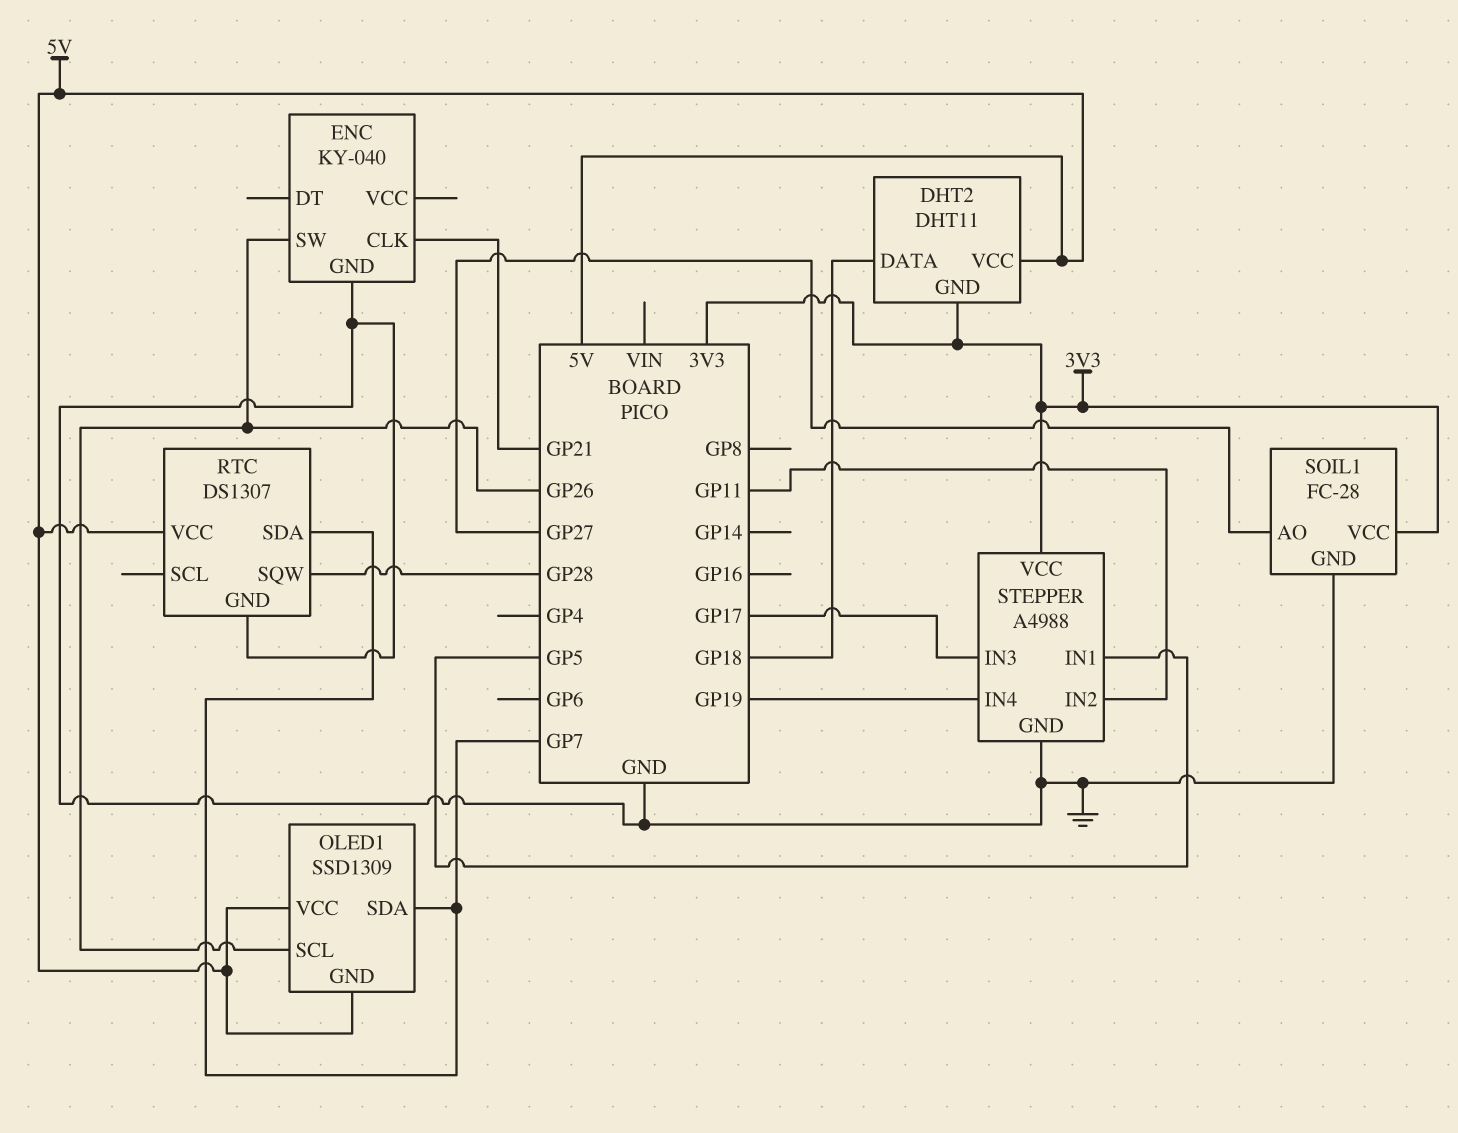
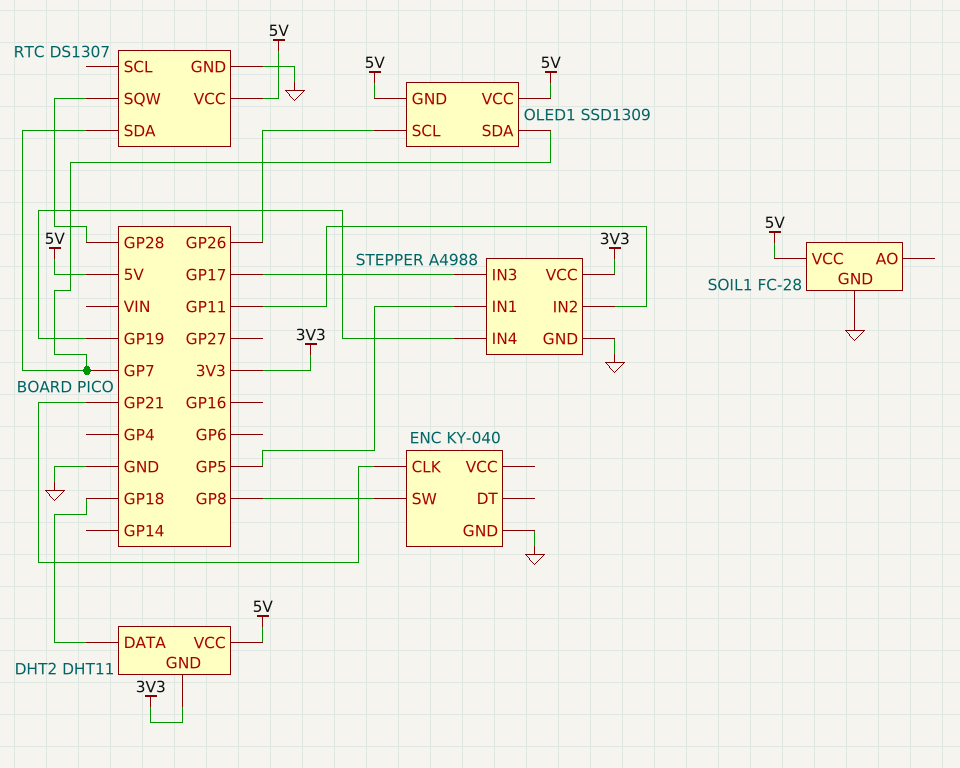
ENC pin SW: GP26 -> GP8
SOIL1 pin AO: GP27 -> none
SOIL1 pin VCC: 3V3 -> 5V

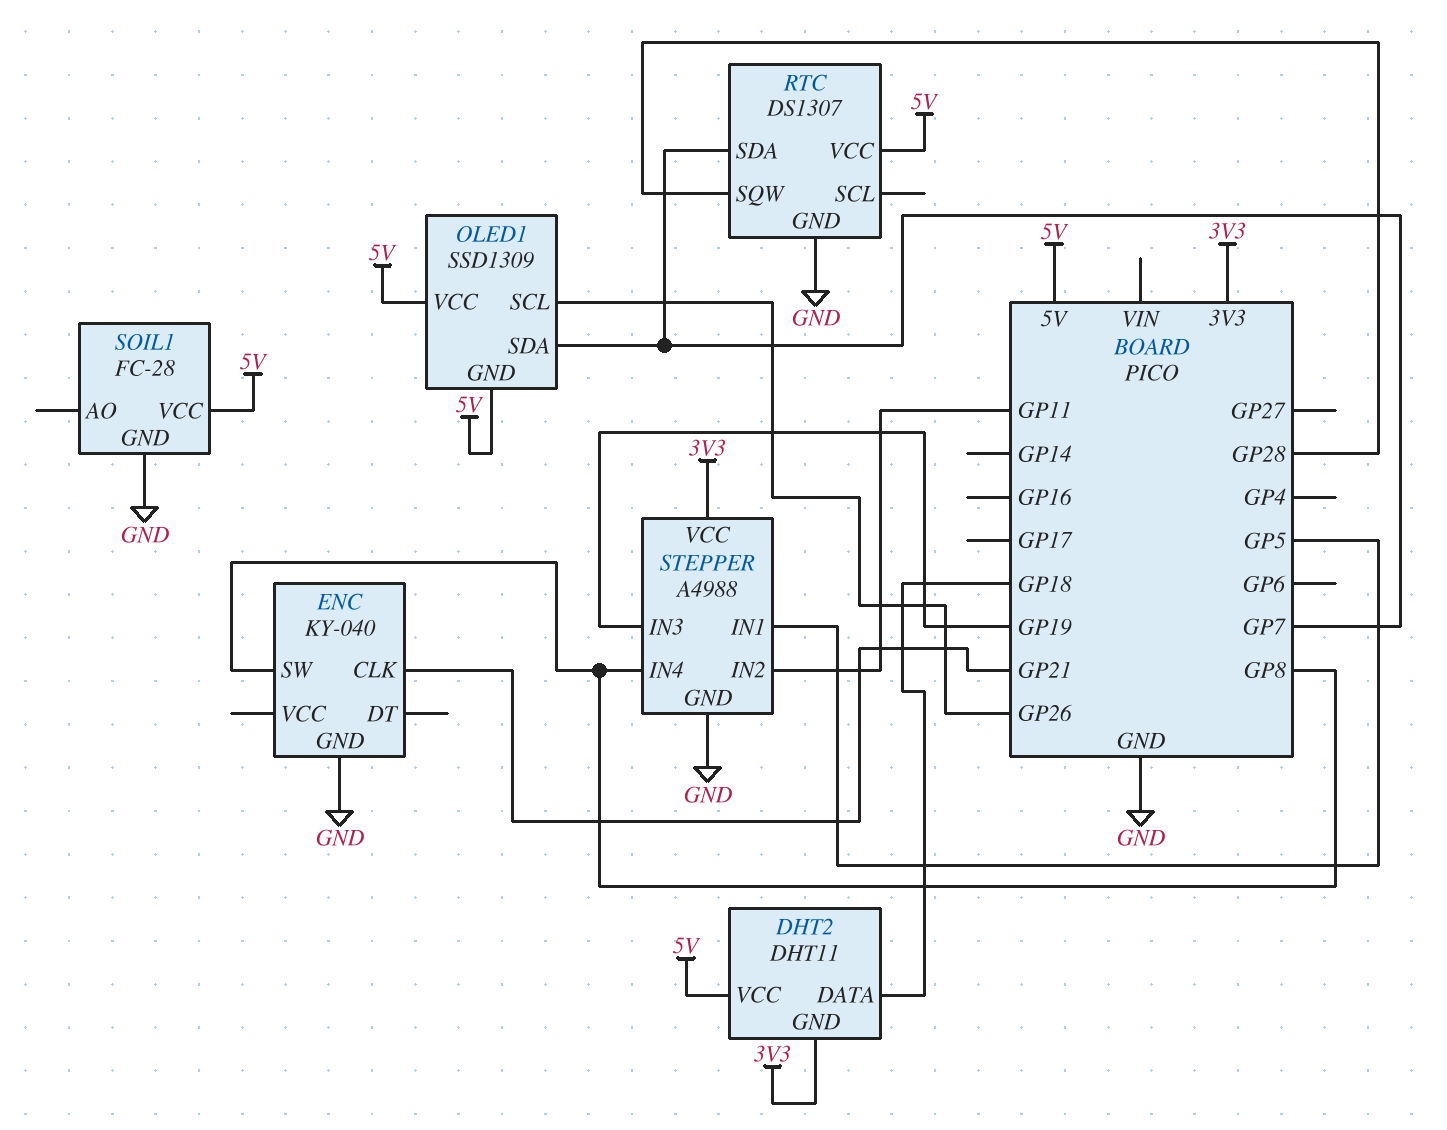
STEPPER pin IN3: GP17 -> GP19
STEPPER pin IN4: GP19 -> GP8

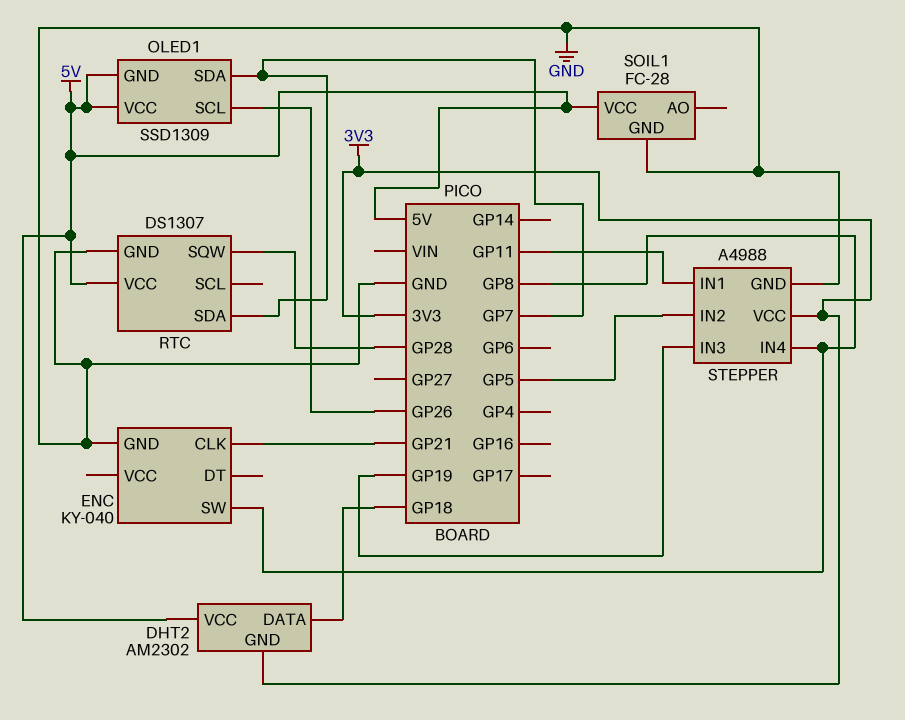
DHT2: DHT11 -> AM2302
STEPPER pin IN1: GP5 -> GP11
STEPPER pin IN2: GP11 -> GP5

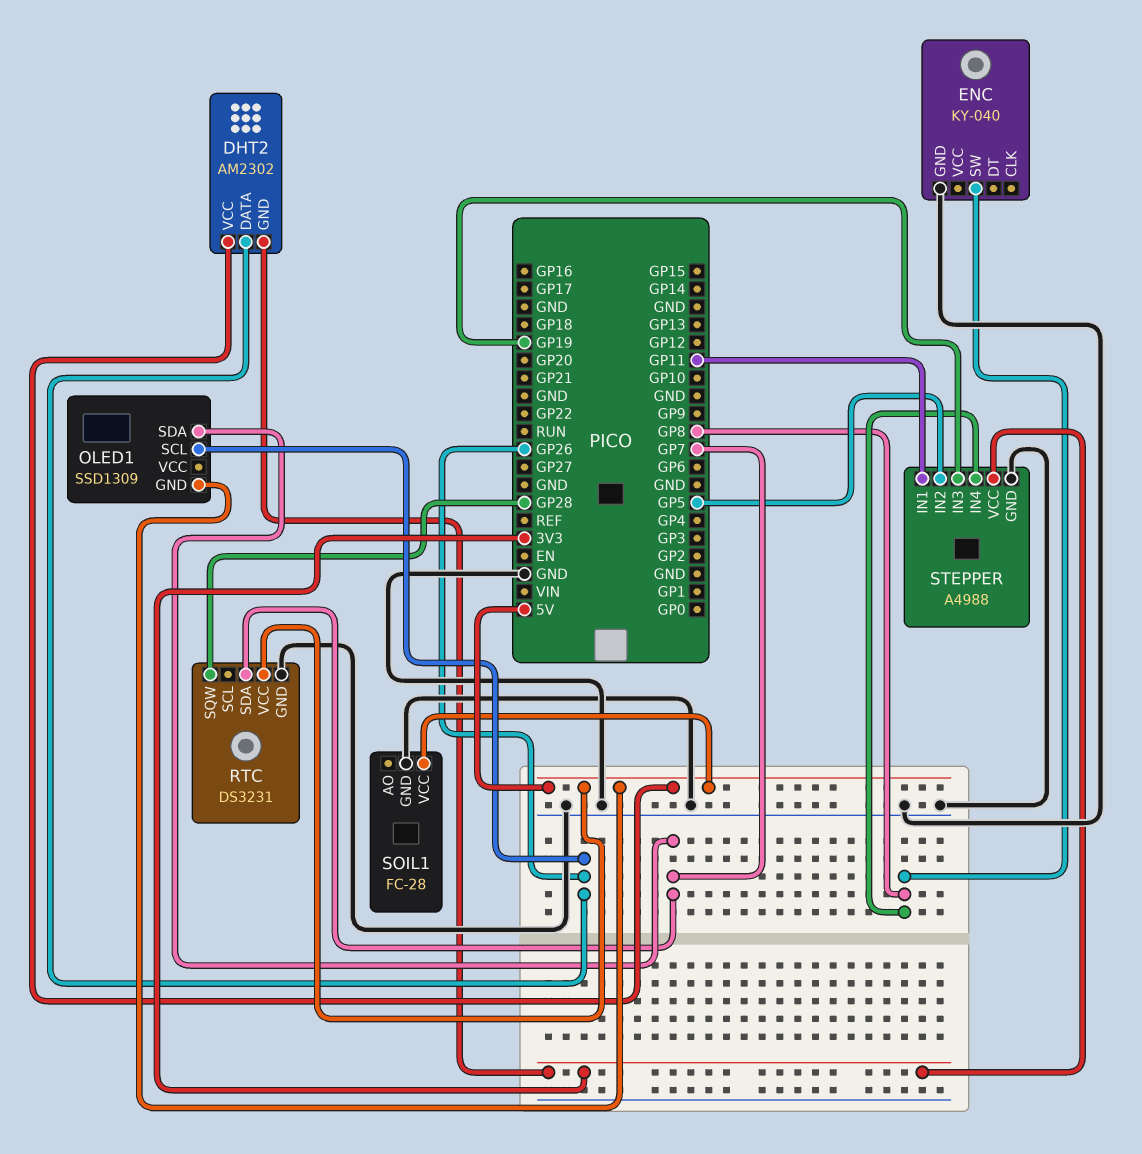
DHT2 pin DATA: GP18 -> GP26
ENC pin CLK: GP21 -> none
OLED1 pin VCC: 5V -> none
RTC: DS1307 -> DS3231

